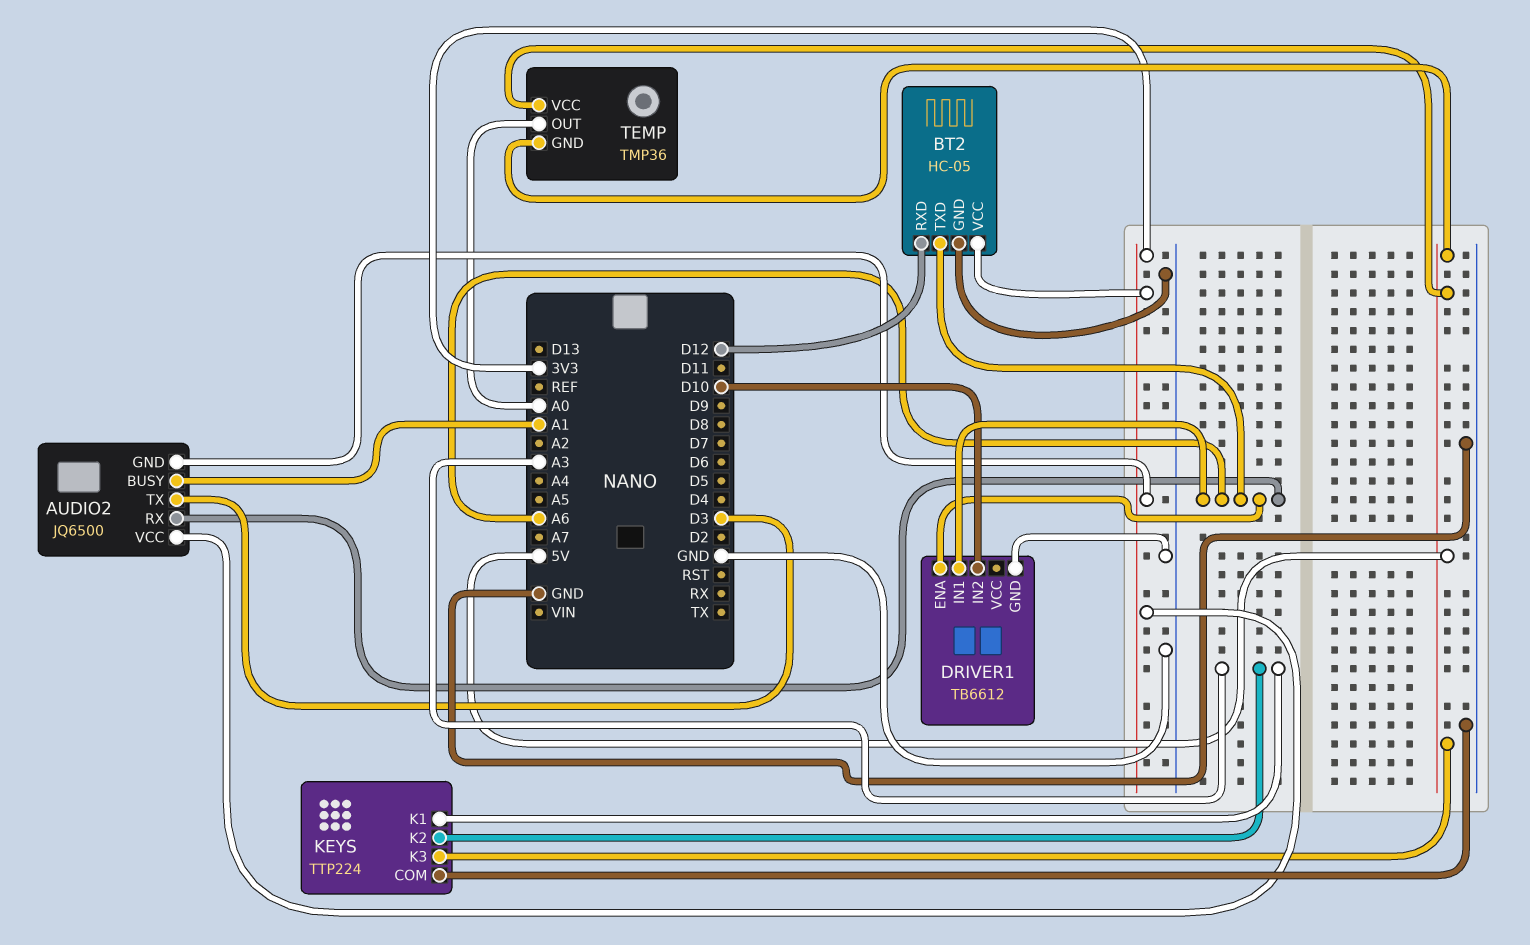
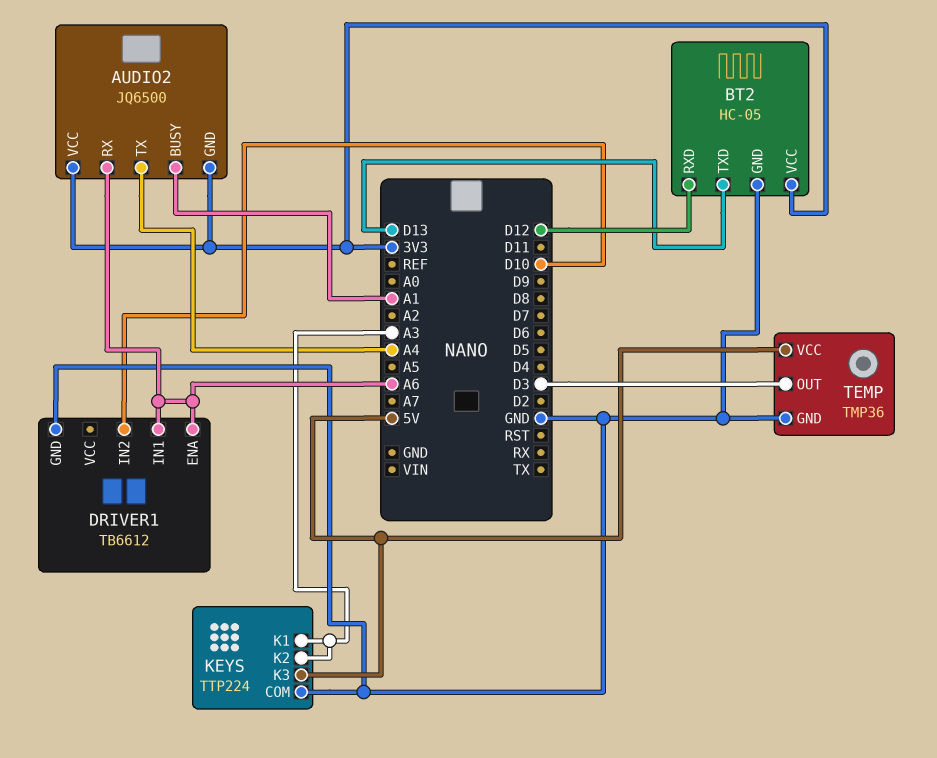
AUDIO2 pin TX: D3 -> A4
BT2 pin TXD: A6 -> D13
TEMP pin GND: 5V -> GND
TEMP pin OUT: A0 -> D3

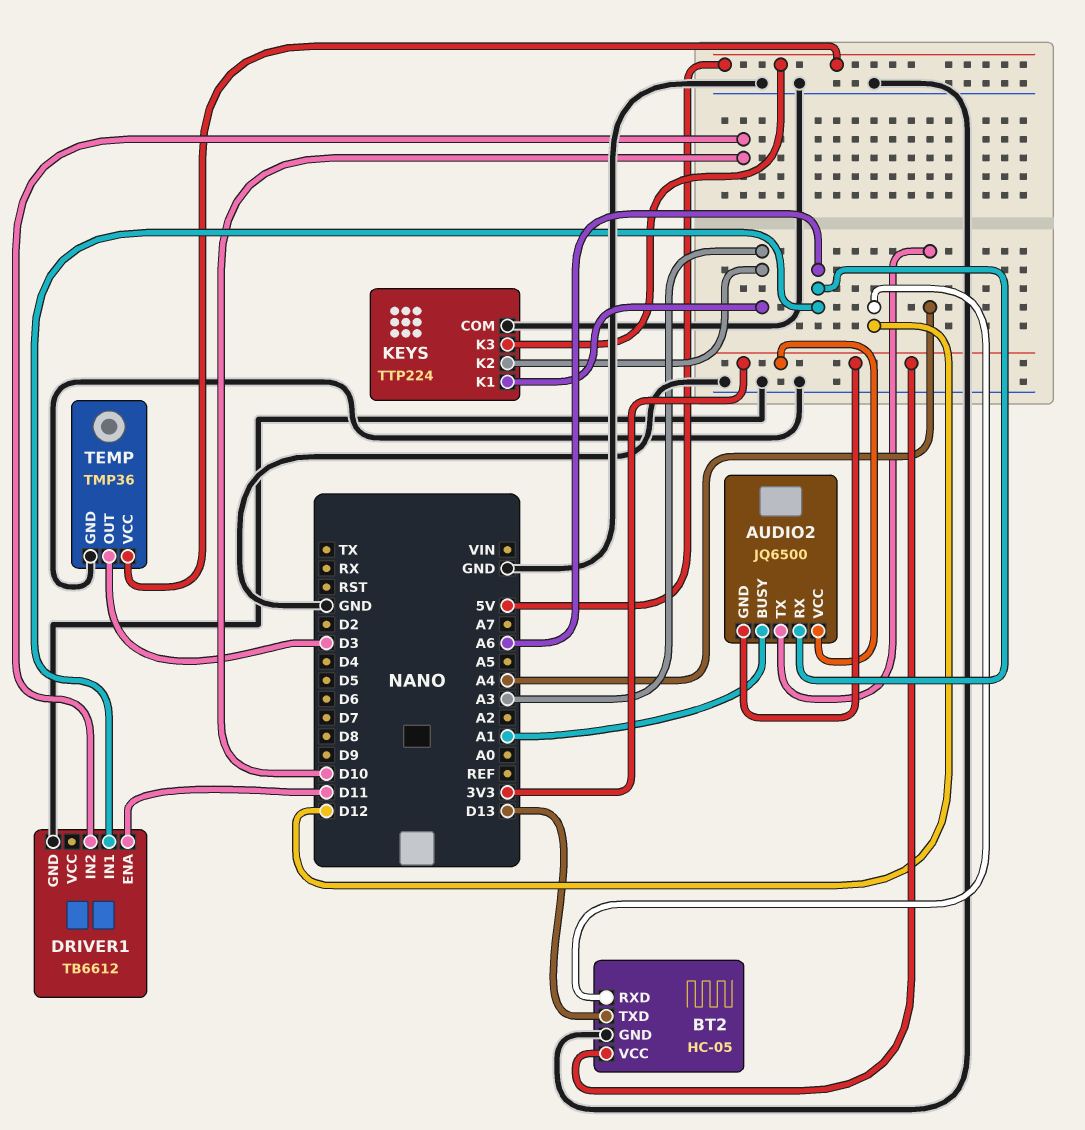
DRIVER1 pin ENA: A6 -> D11

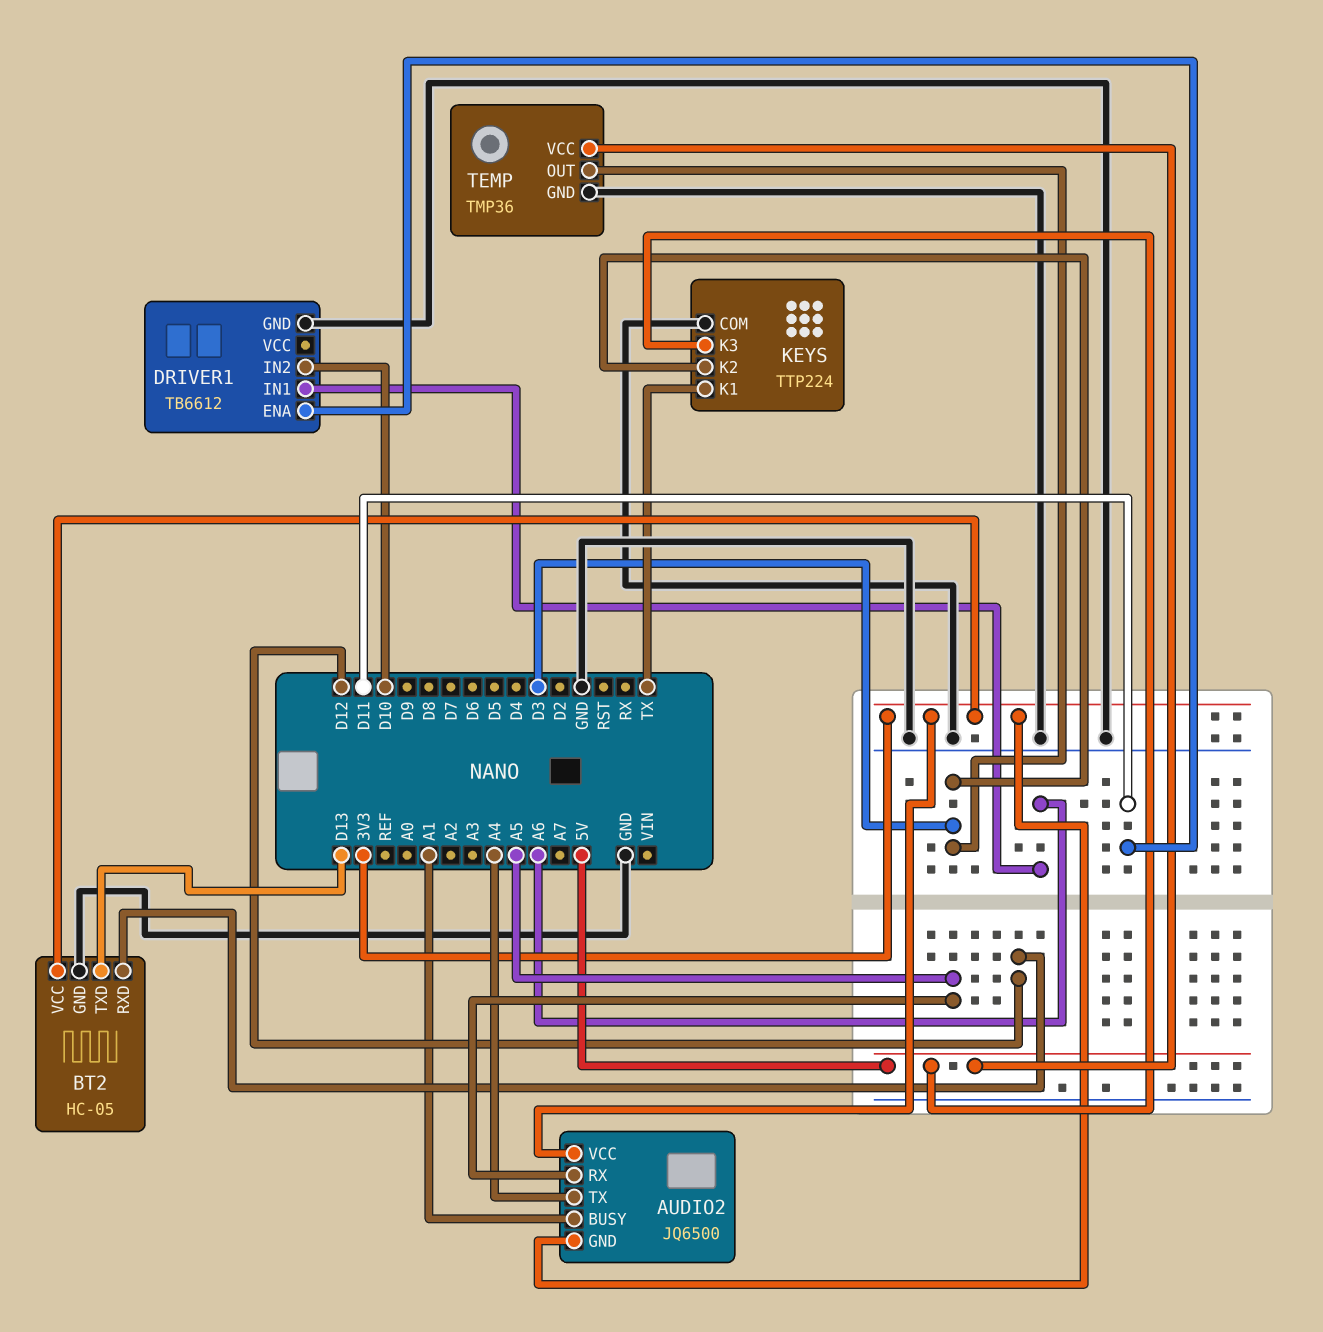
AUDIO2 pin RX: A6 -> A5
KEYS pin K1: A3 -> TX
KEYS pin K2: A3 -> D3

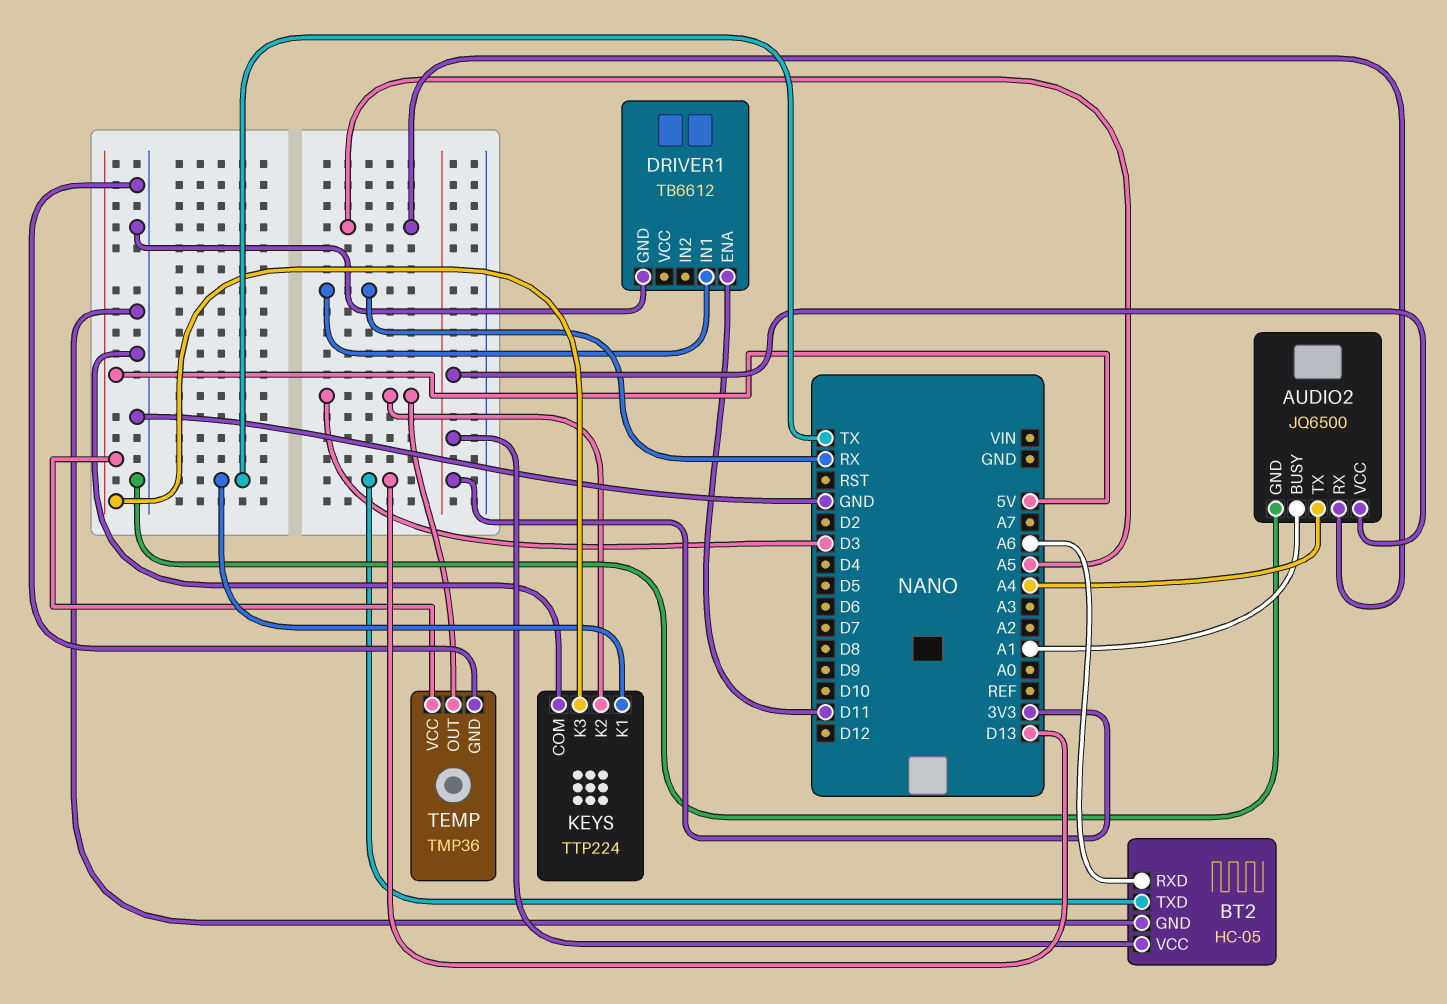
AUDIO2 pin GND: 3V3 -> GND
BT2 pin RXD: D12 -> A6
DRIVER1 pin IN1: A6 -> RX
DRIVER1 pin IN2: D10 -> none

